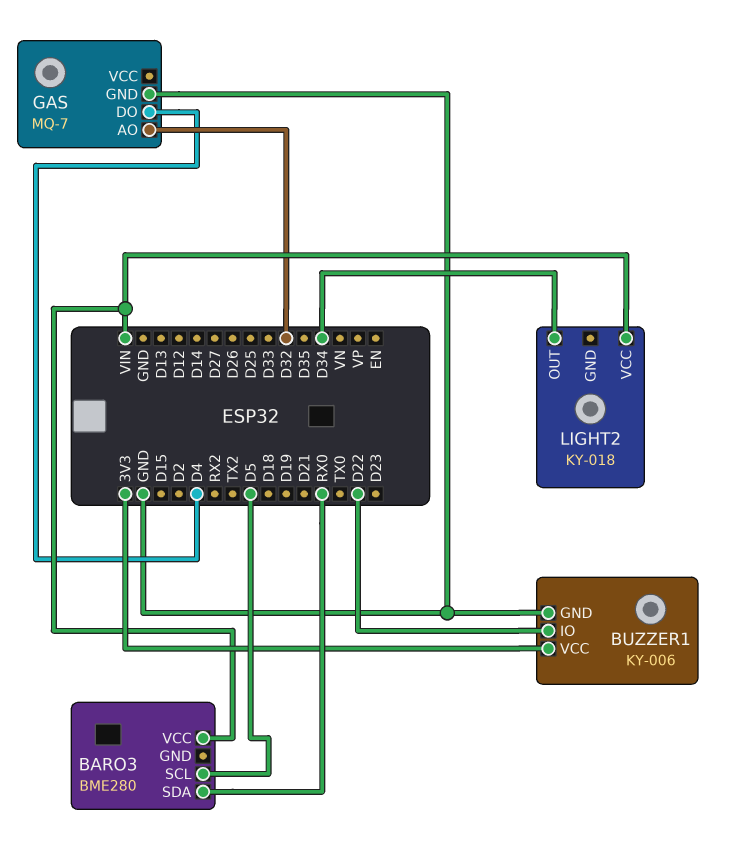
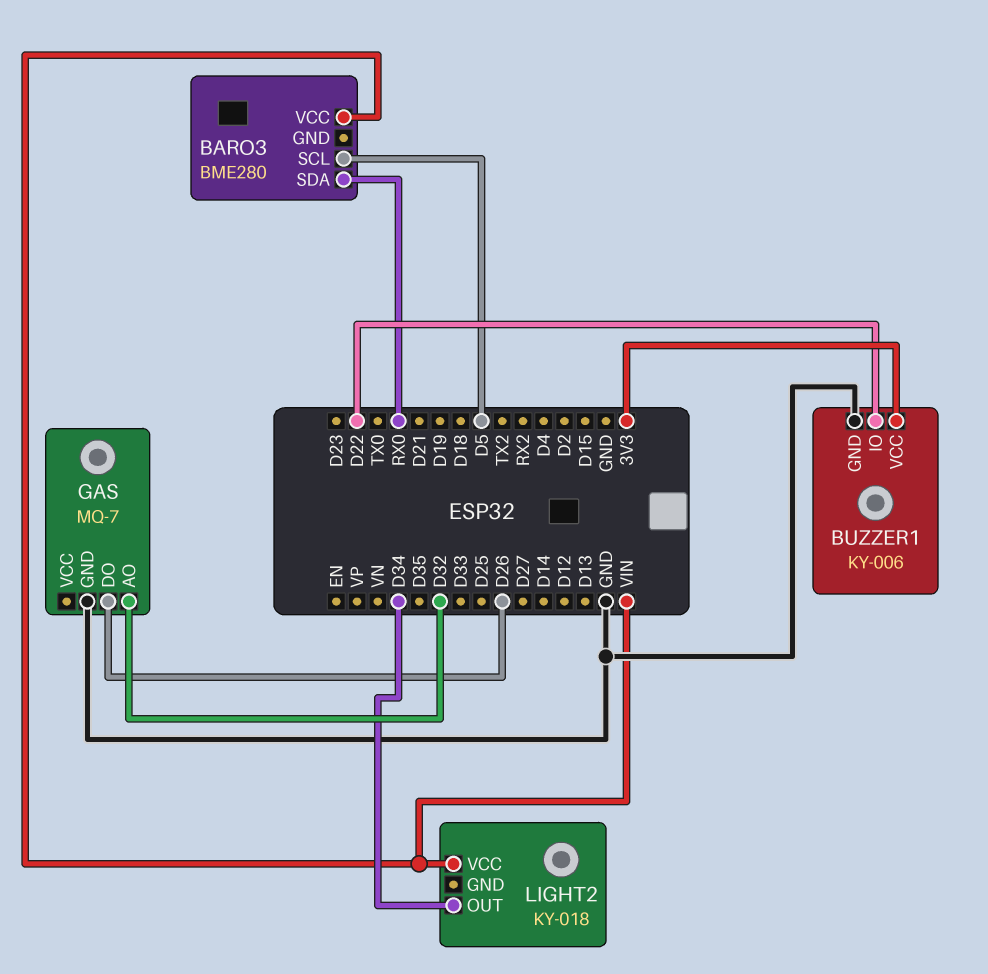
GAS pin DO: D4 -> D26

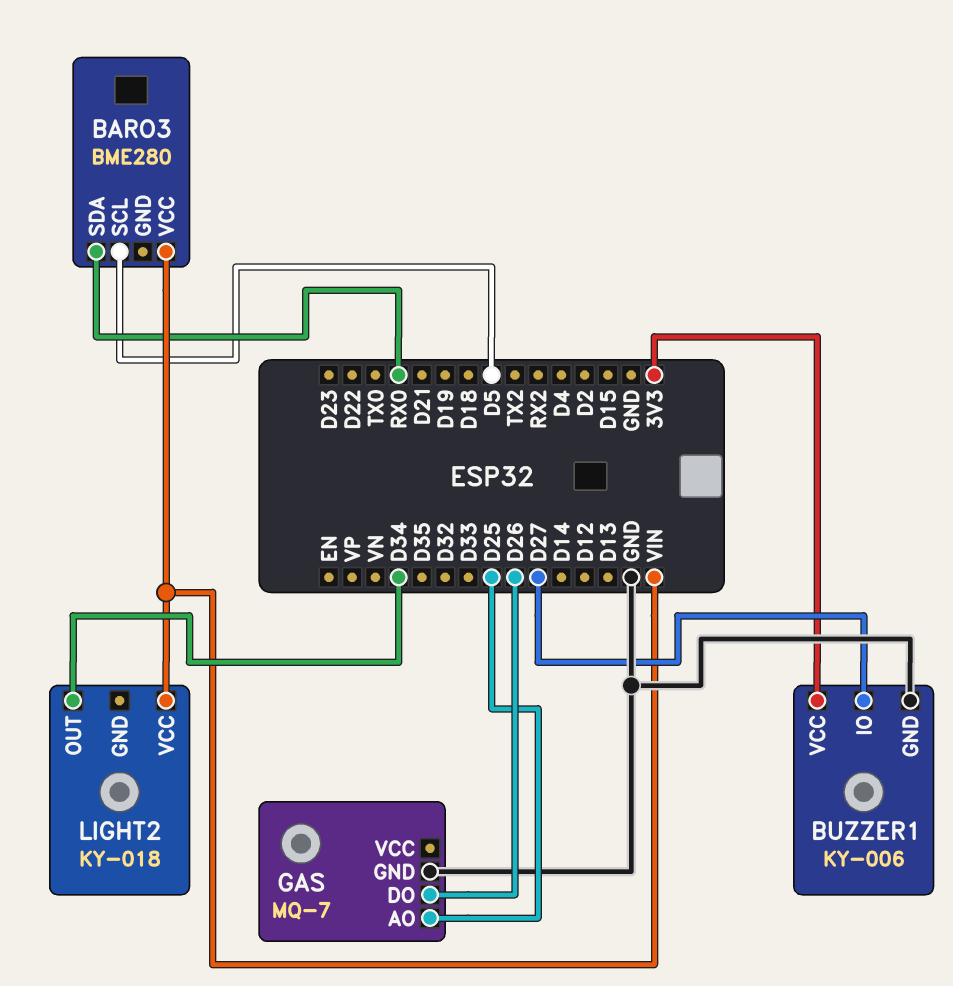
BUZZER1 pin IO: D22 -> D27
GAS pin AO: D32 -> D25

